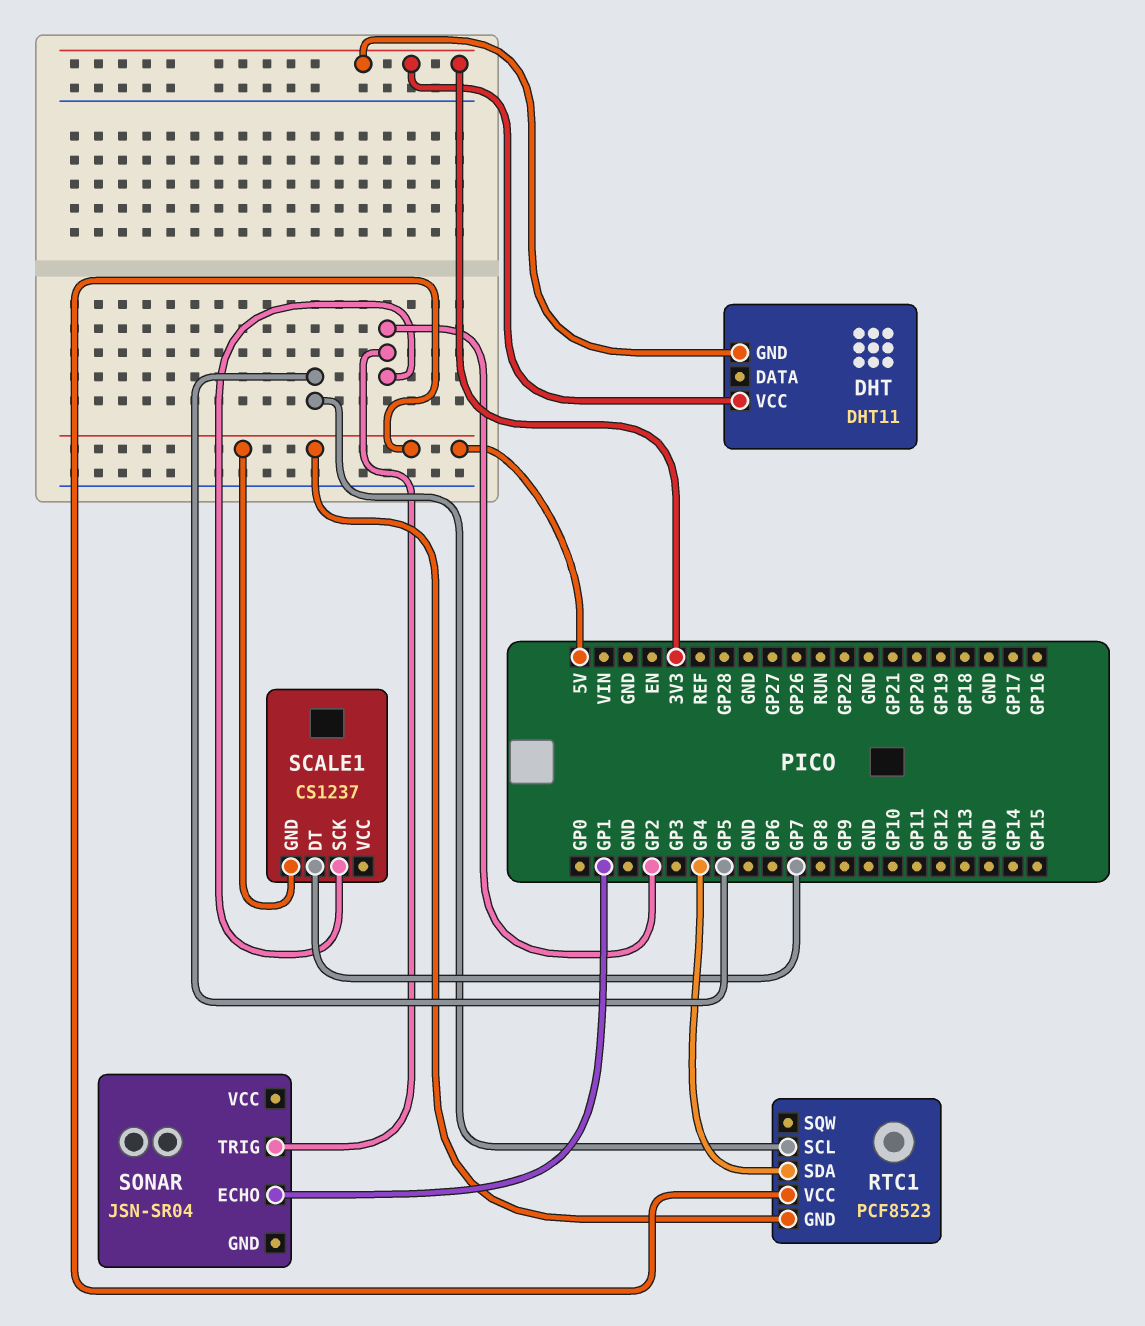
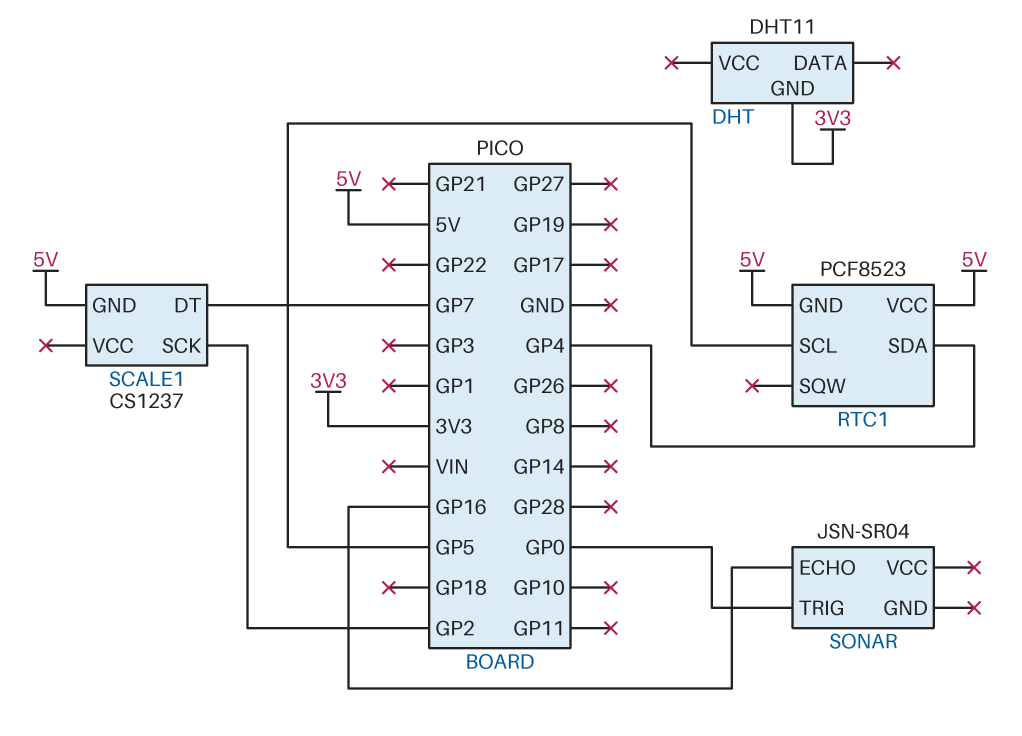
DHT pin VCC: 3V3 -> none
SONAR pin ECHO: GP1 -> GP16
SONAR pin TRIG: GP2 -> GP0

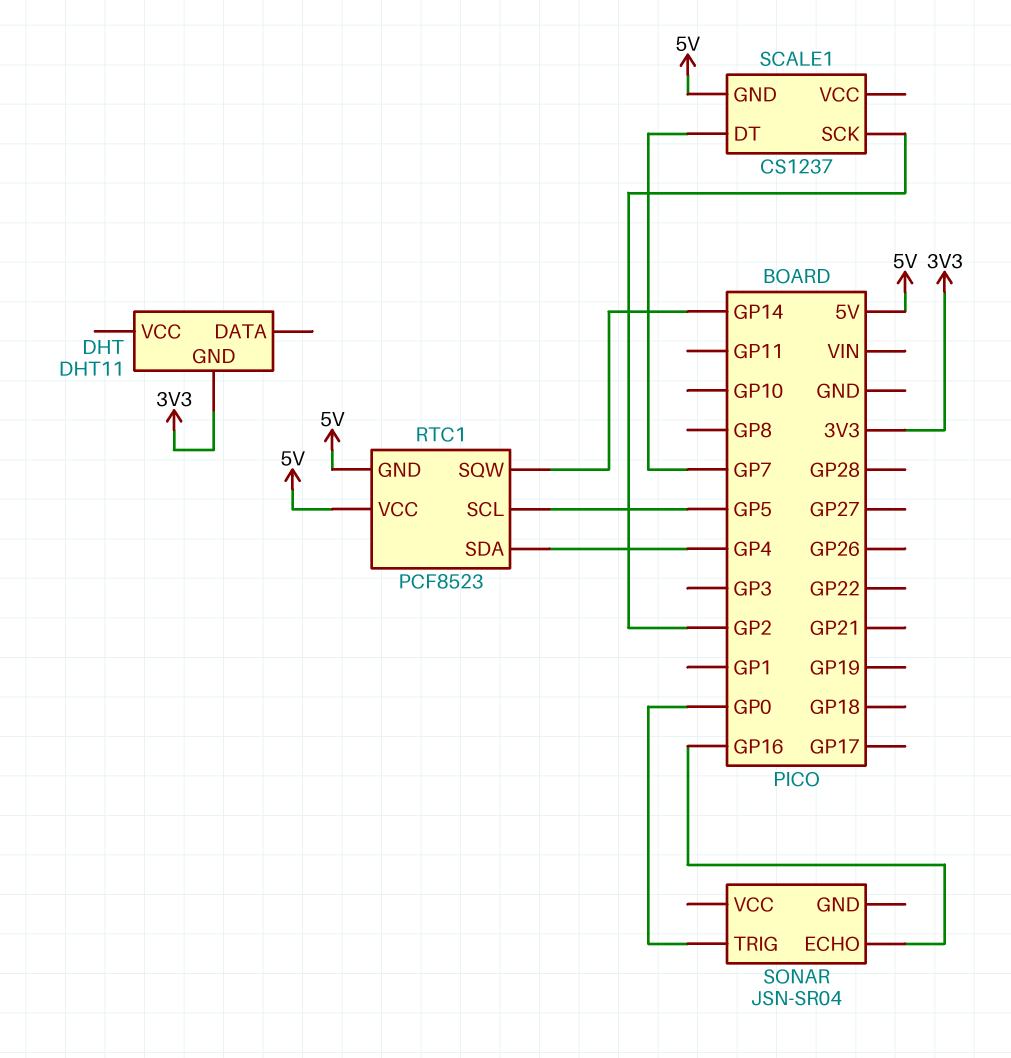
RTC1 pin SQW: none -> GP14

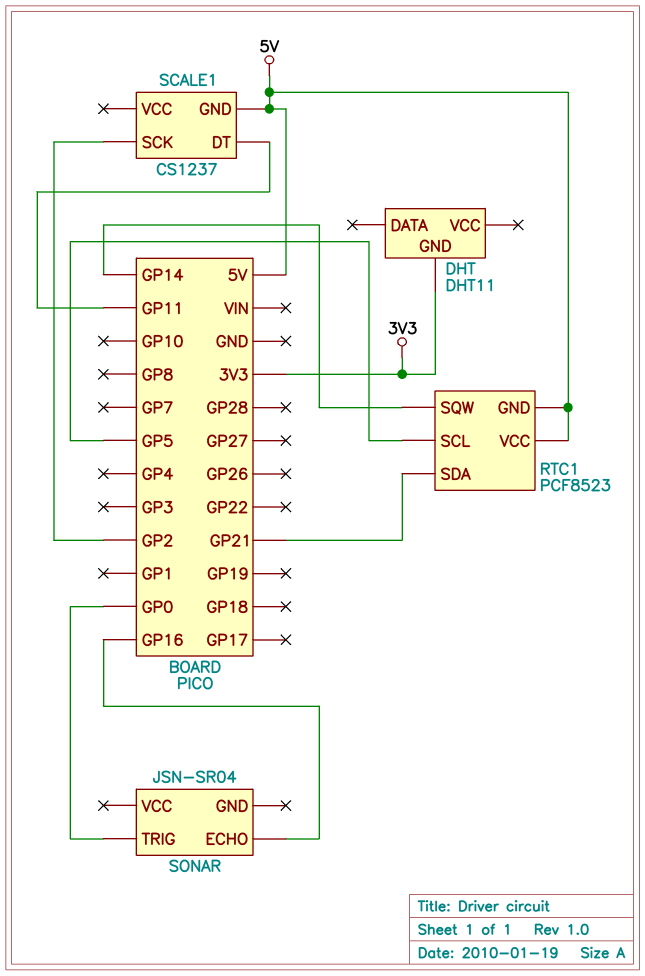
RTC1 pin SDA: GP4 -> GP21
SCALE1 pin DT: GP7 -> GP11

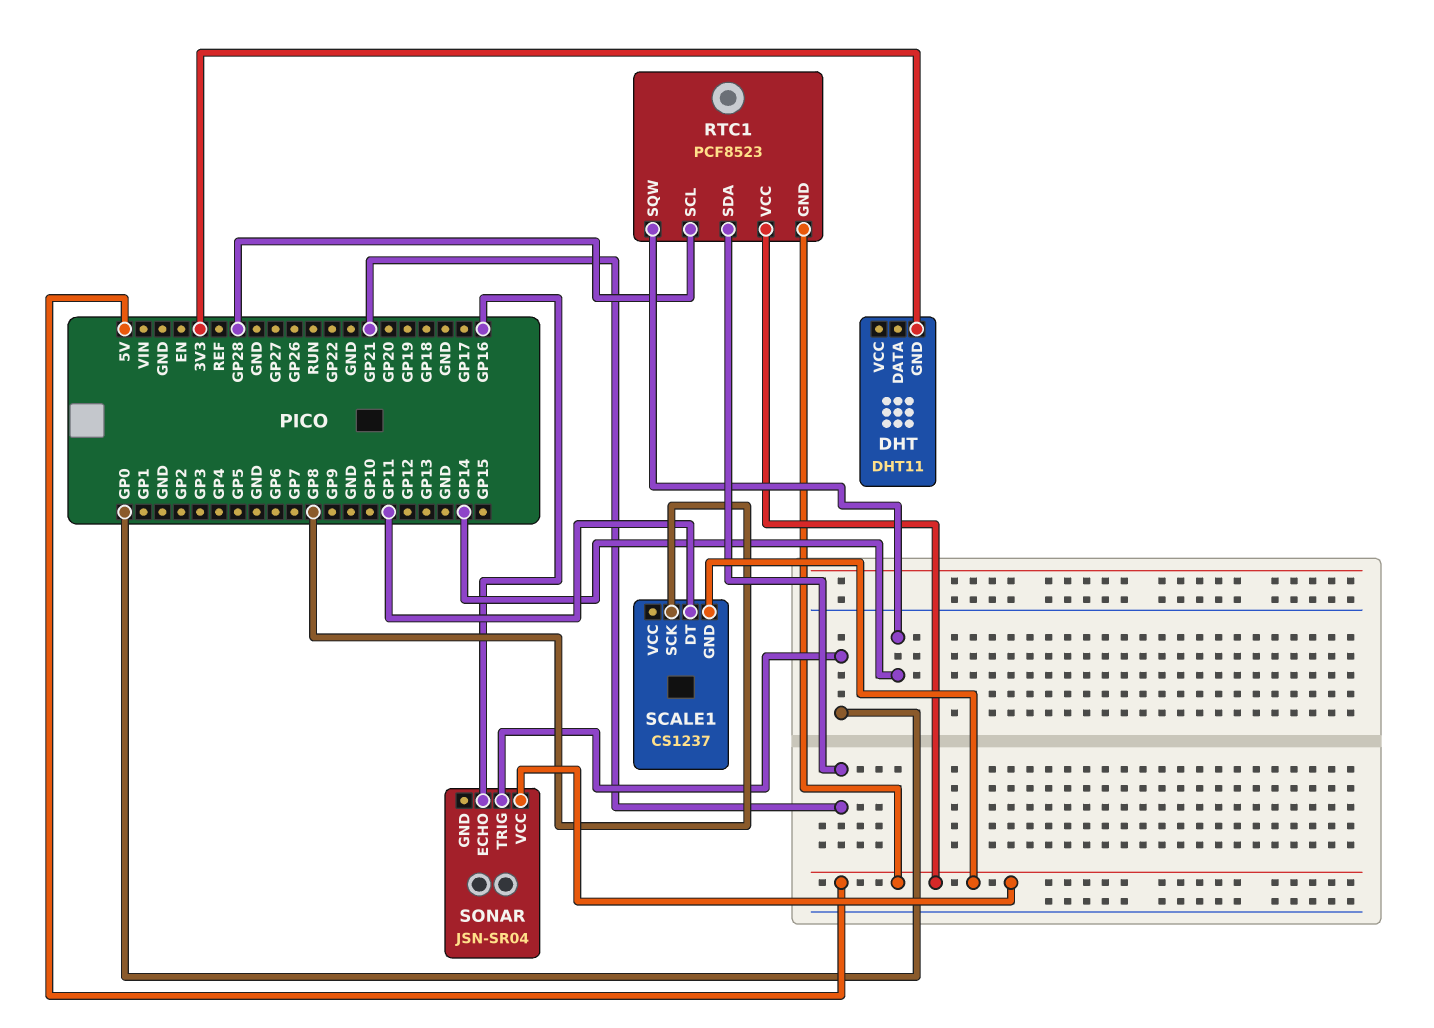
RTC1 pin SCL: GP5 -> GP28
SCALE1 pin SCK: GP2 -> GP8
SONAR pin VCC: none -> 5V

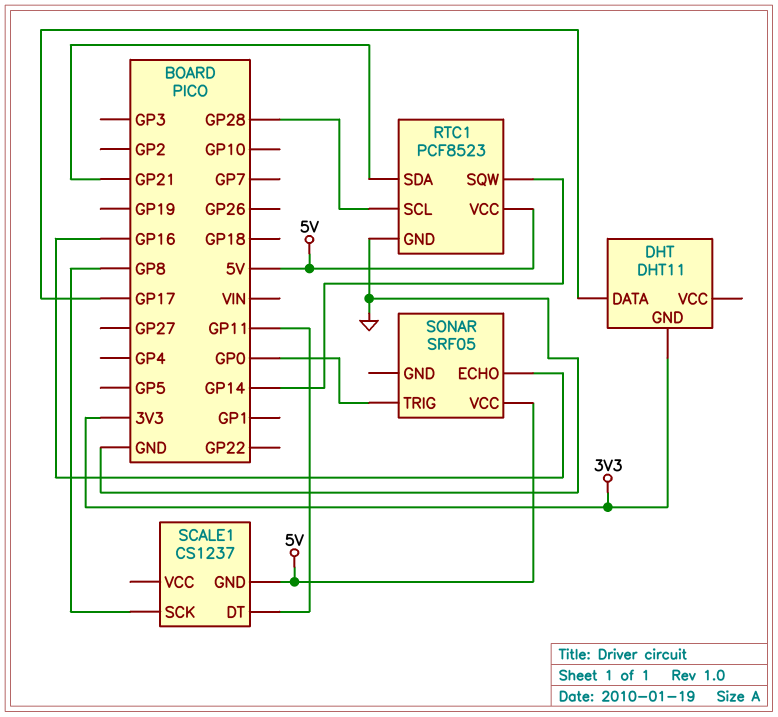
DHT pin DATA: none -> GP17
RTC1 pin GND: 5V -> GND
SONAR: JSN-SR04 -> SRF05

